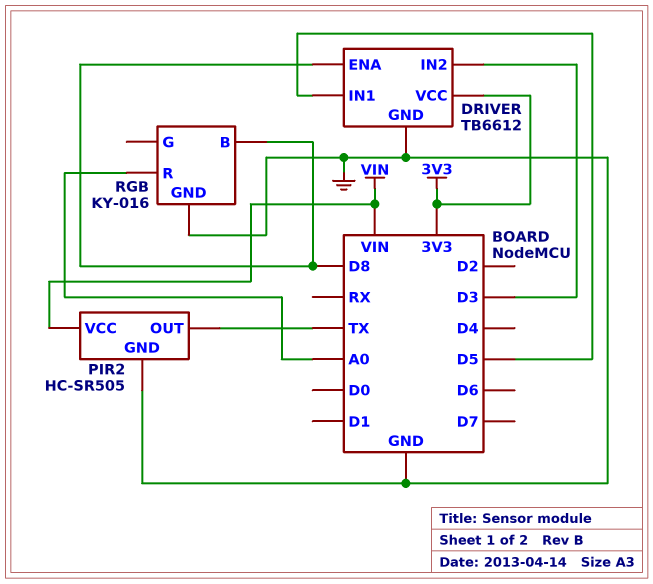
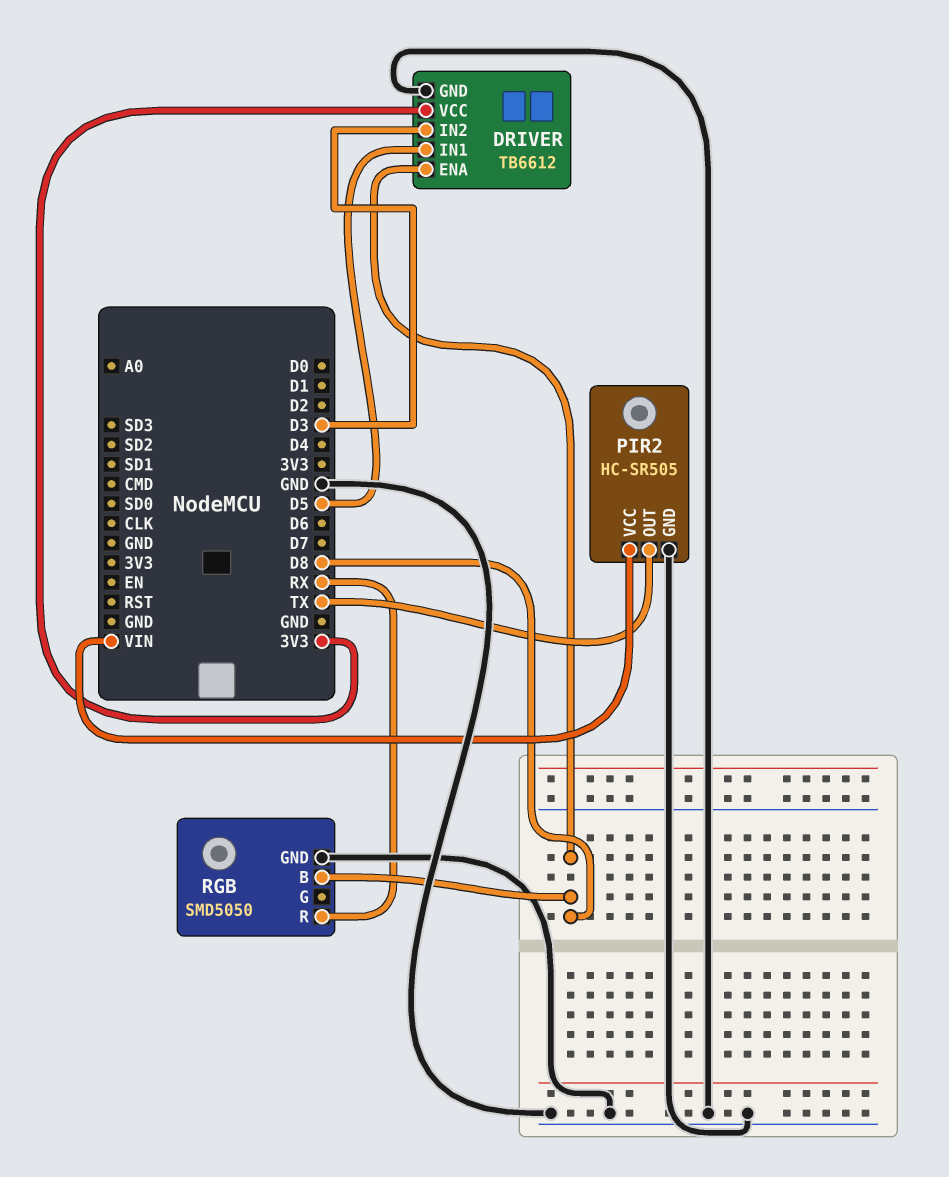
RGB: KY-016 -> SMD5050
RGB pin R: A0 -> RX

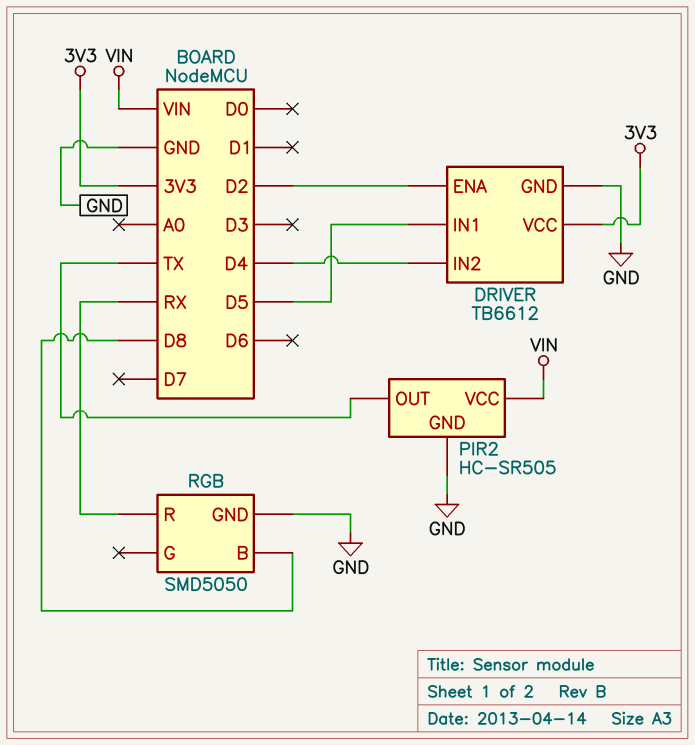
DRIVER pin ENA: D8 -> D2
DRIVER pin IN2: D3 -> D4

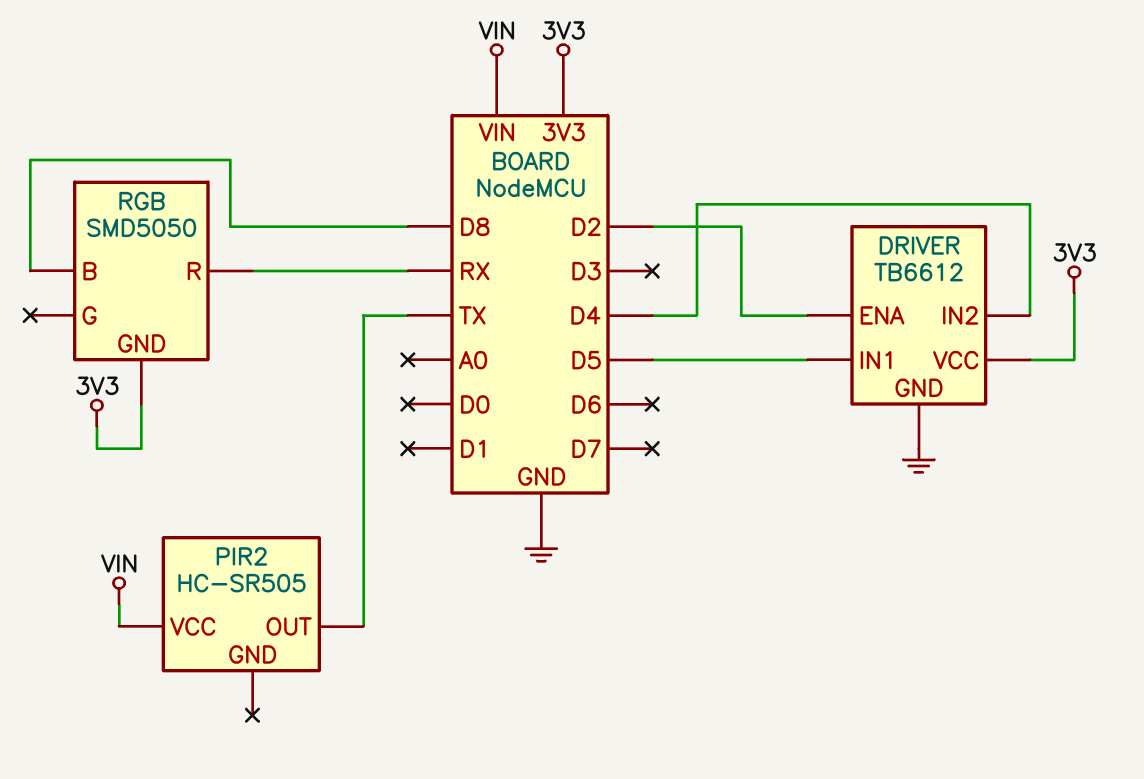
PIR2 pin GND: GND -> none
RGB pin GND: GND -> 3V3

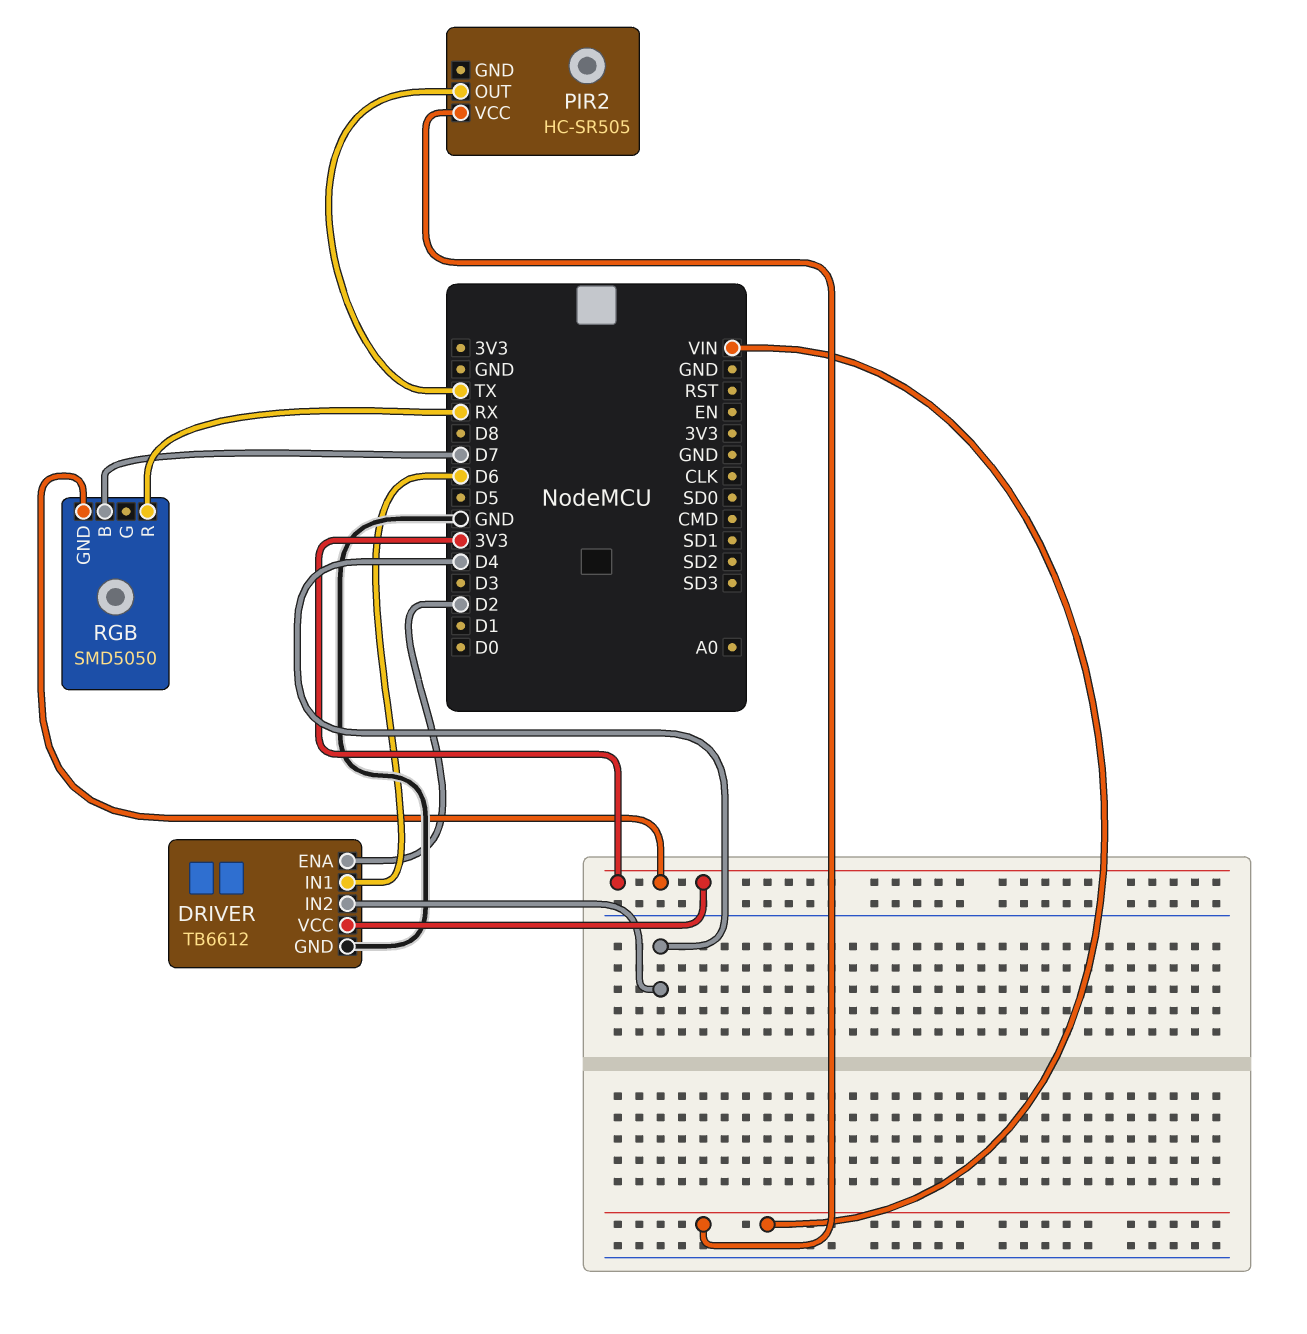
DRIVER pin IN1: D5 -> D6
RGB pin B: D8 -> D7

